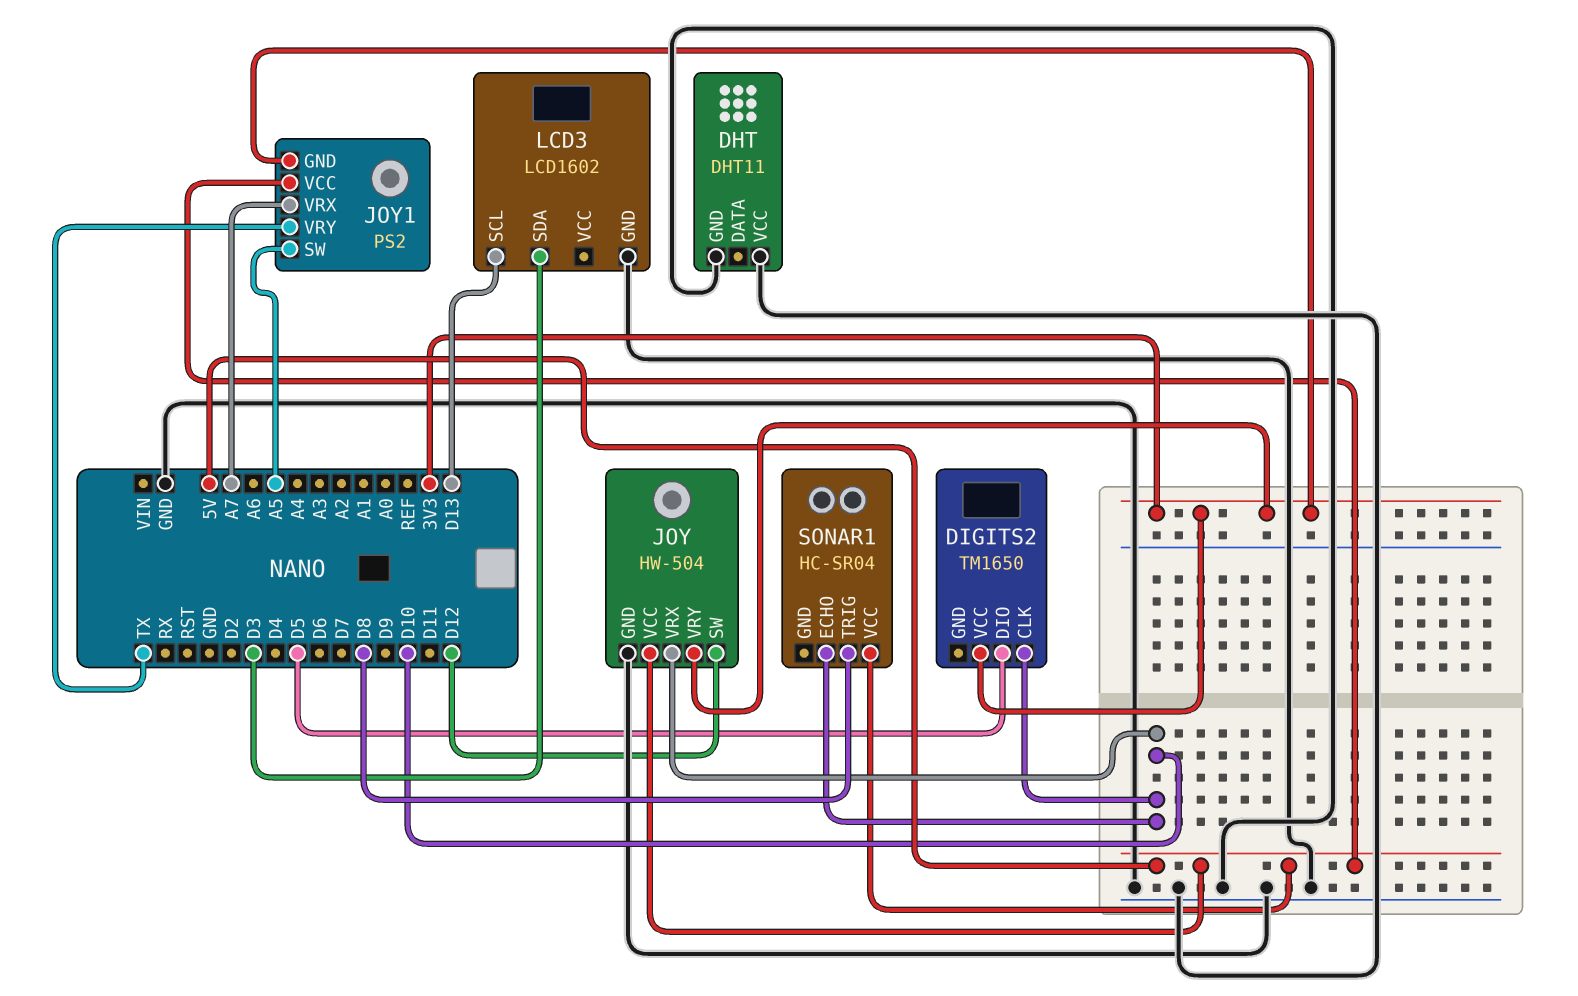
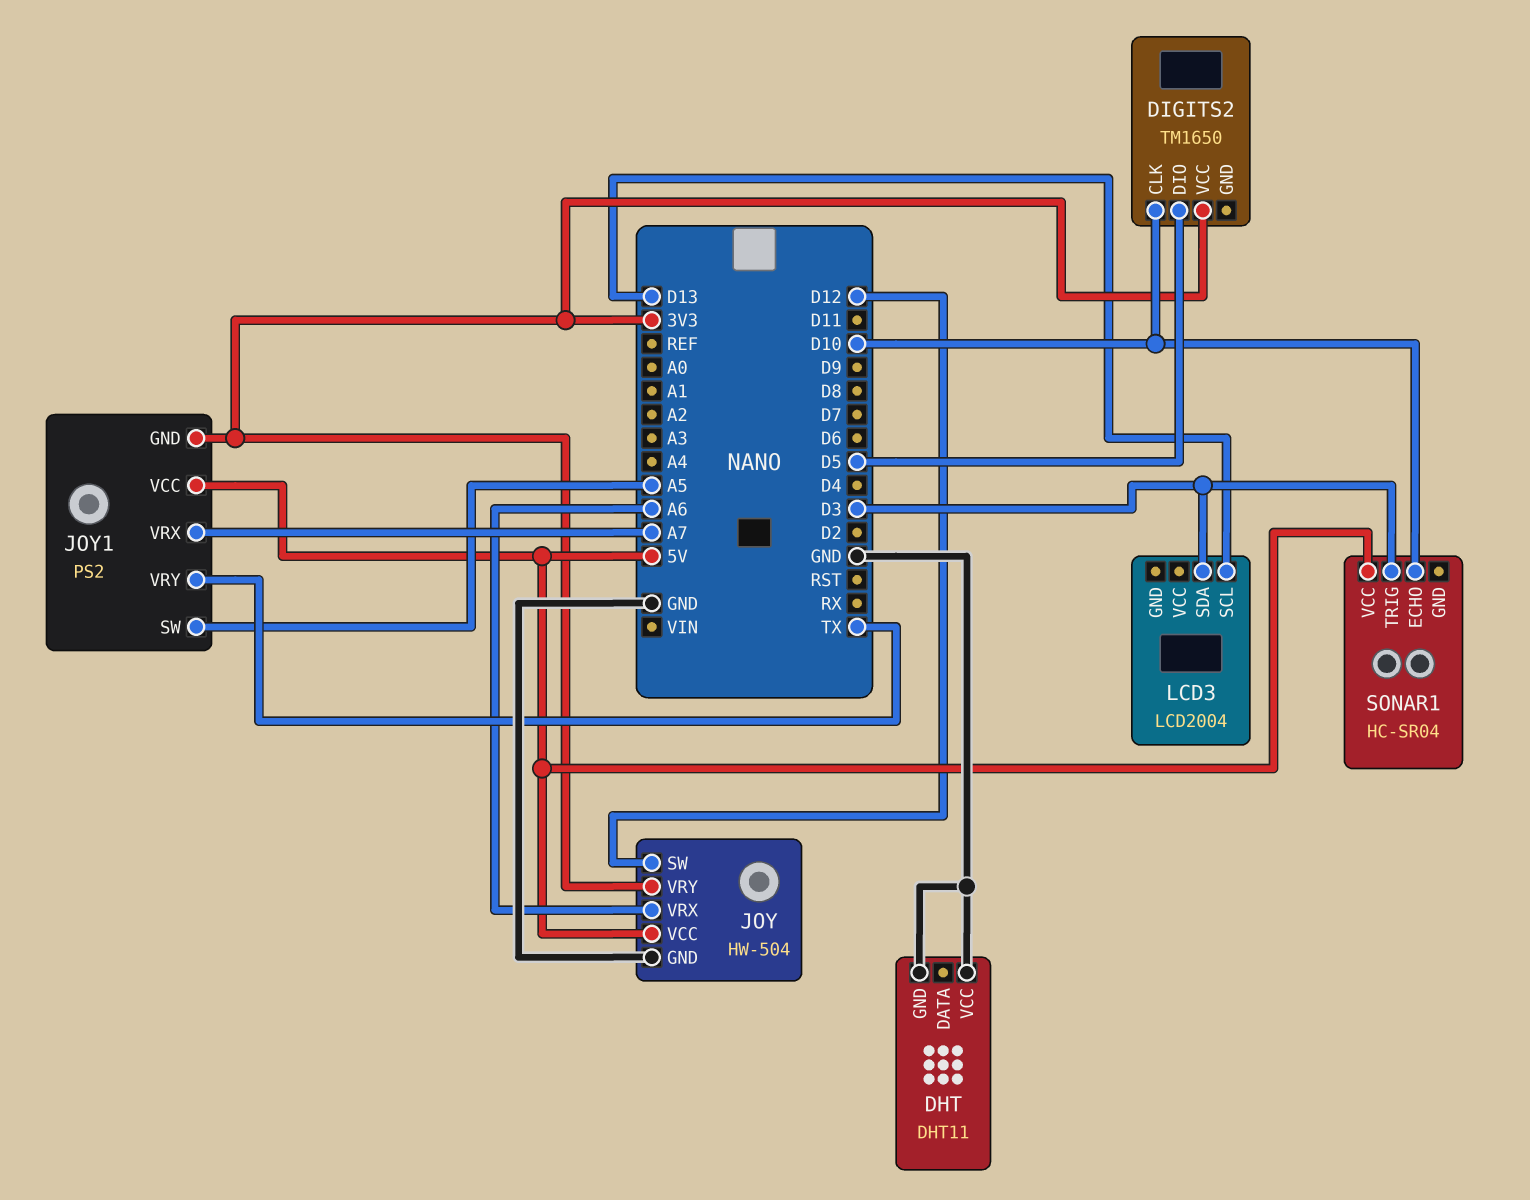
JOY pin VRX: D10 -> A6
LCD3: LCD1602 -> LCD2004
LCD3 pin GND: GND -> none
SONAR1 pin TRIG: D8 -> D3

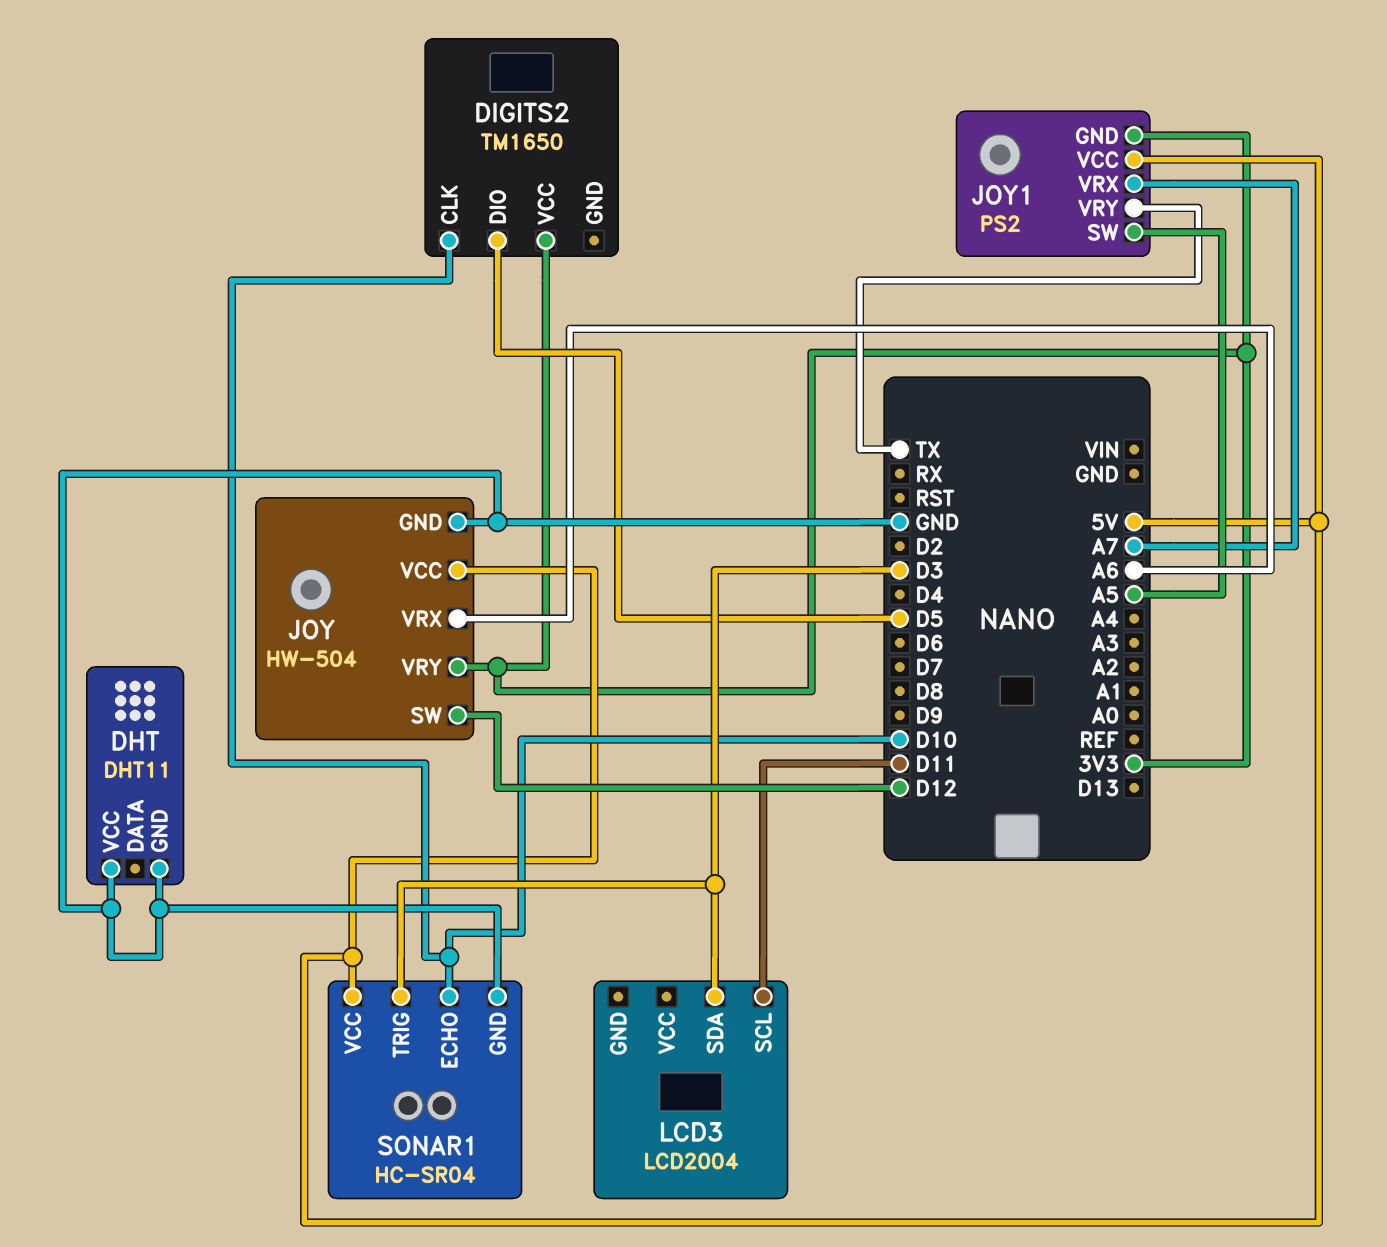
LCD3 pin SCL: D13 -> D11
SONAR1 pin GND: none -> GND

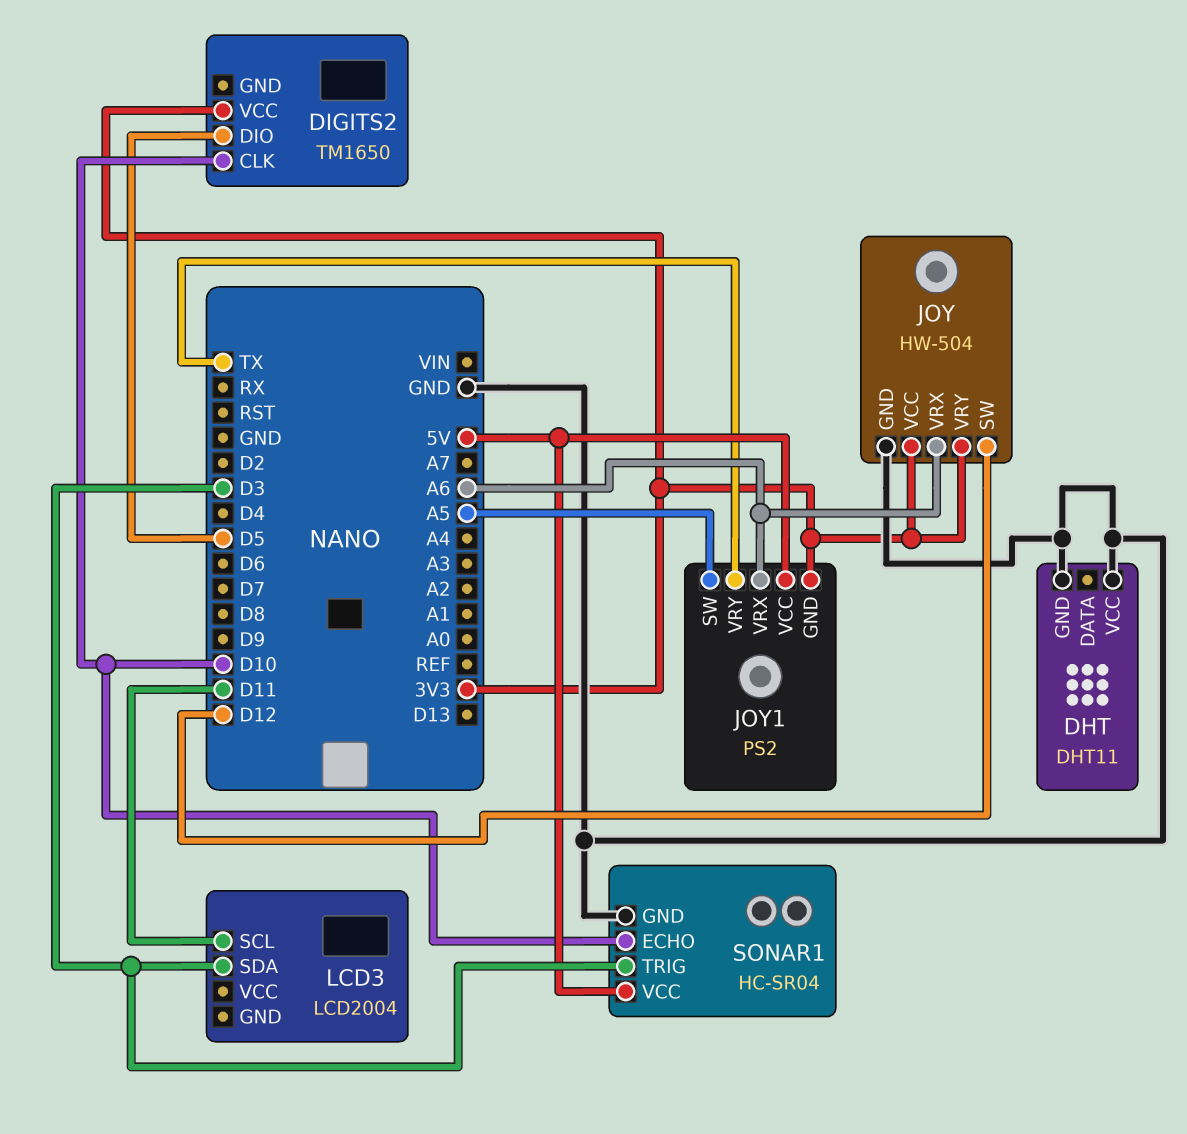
JOY pin VCC: 5V -> 3V3
JOY1 pin VRX: A7 -> A6

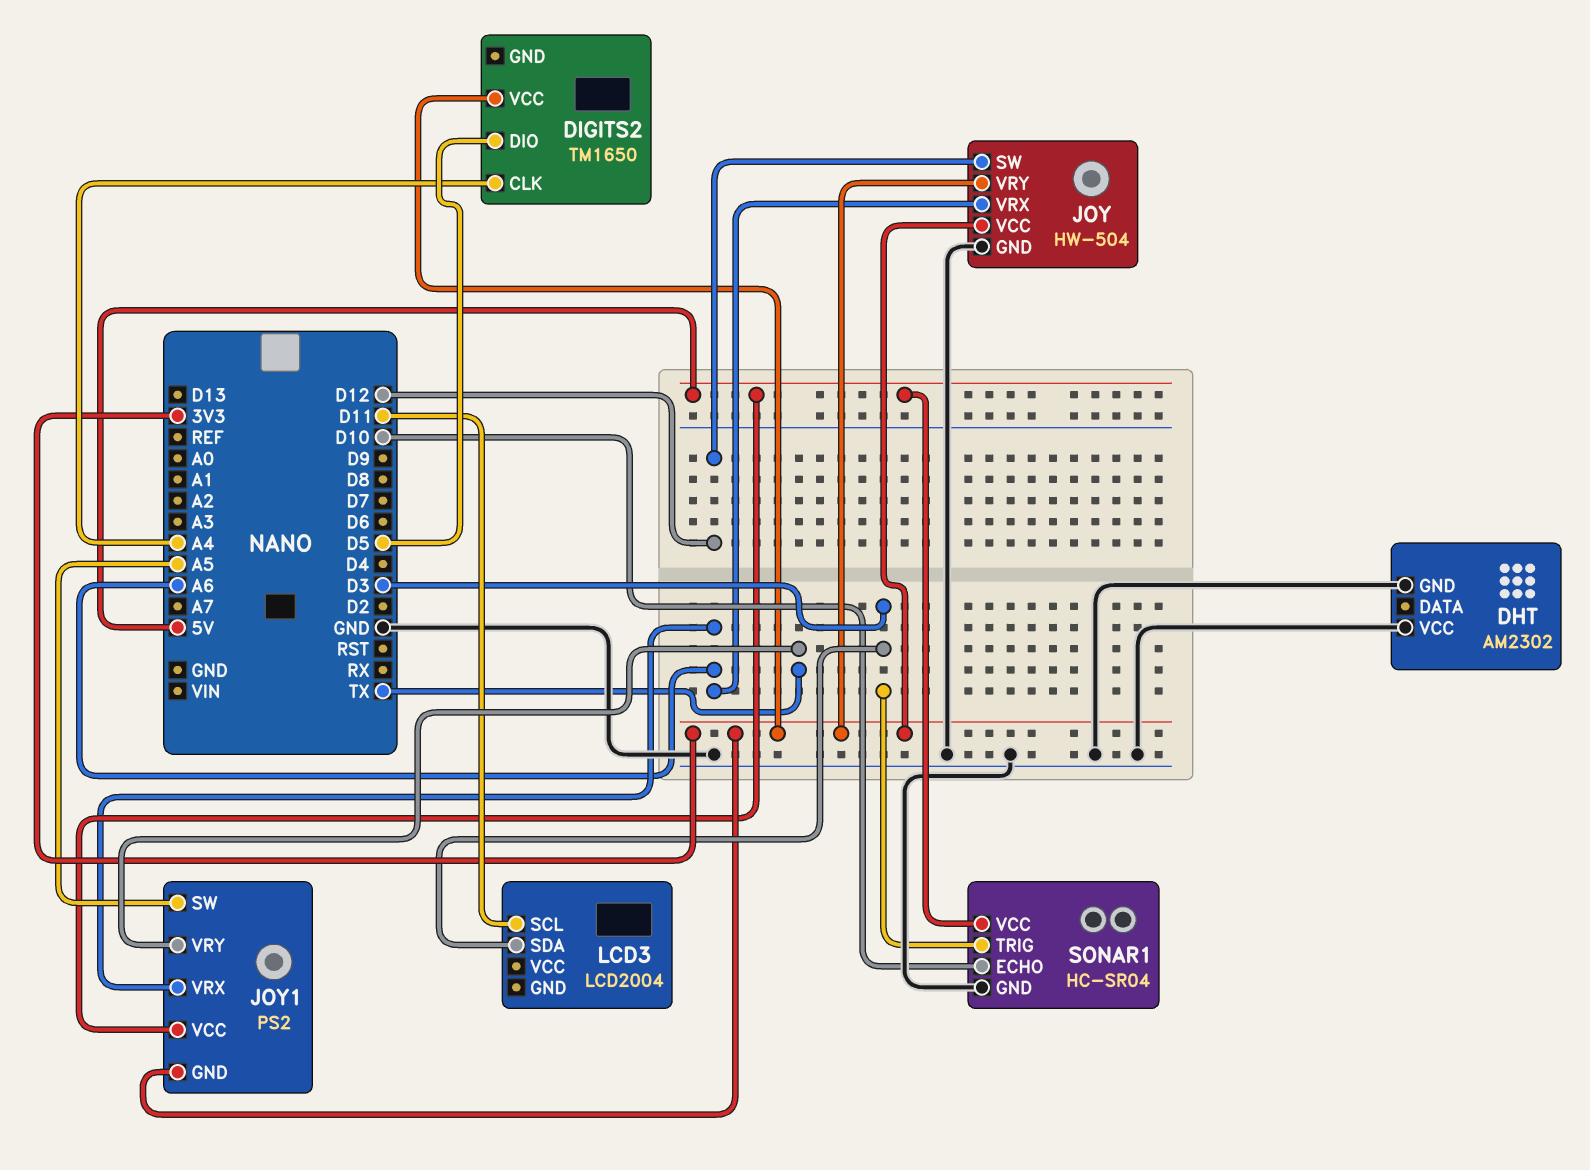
DHT: DHT11 -> AM2302
DIGITS2 pin CLK: D10 -> A4

